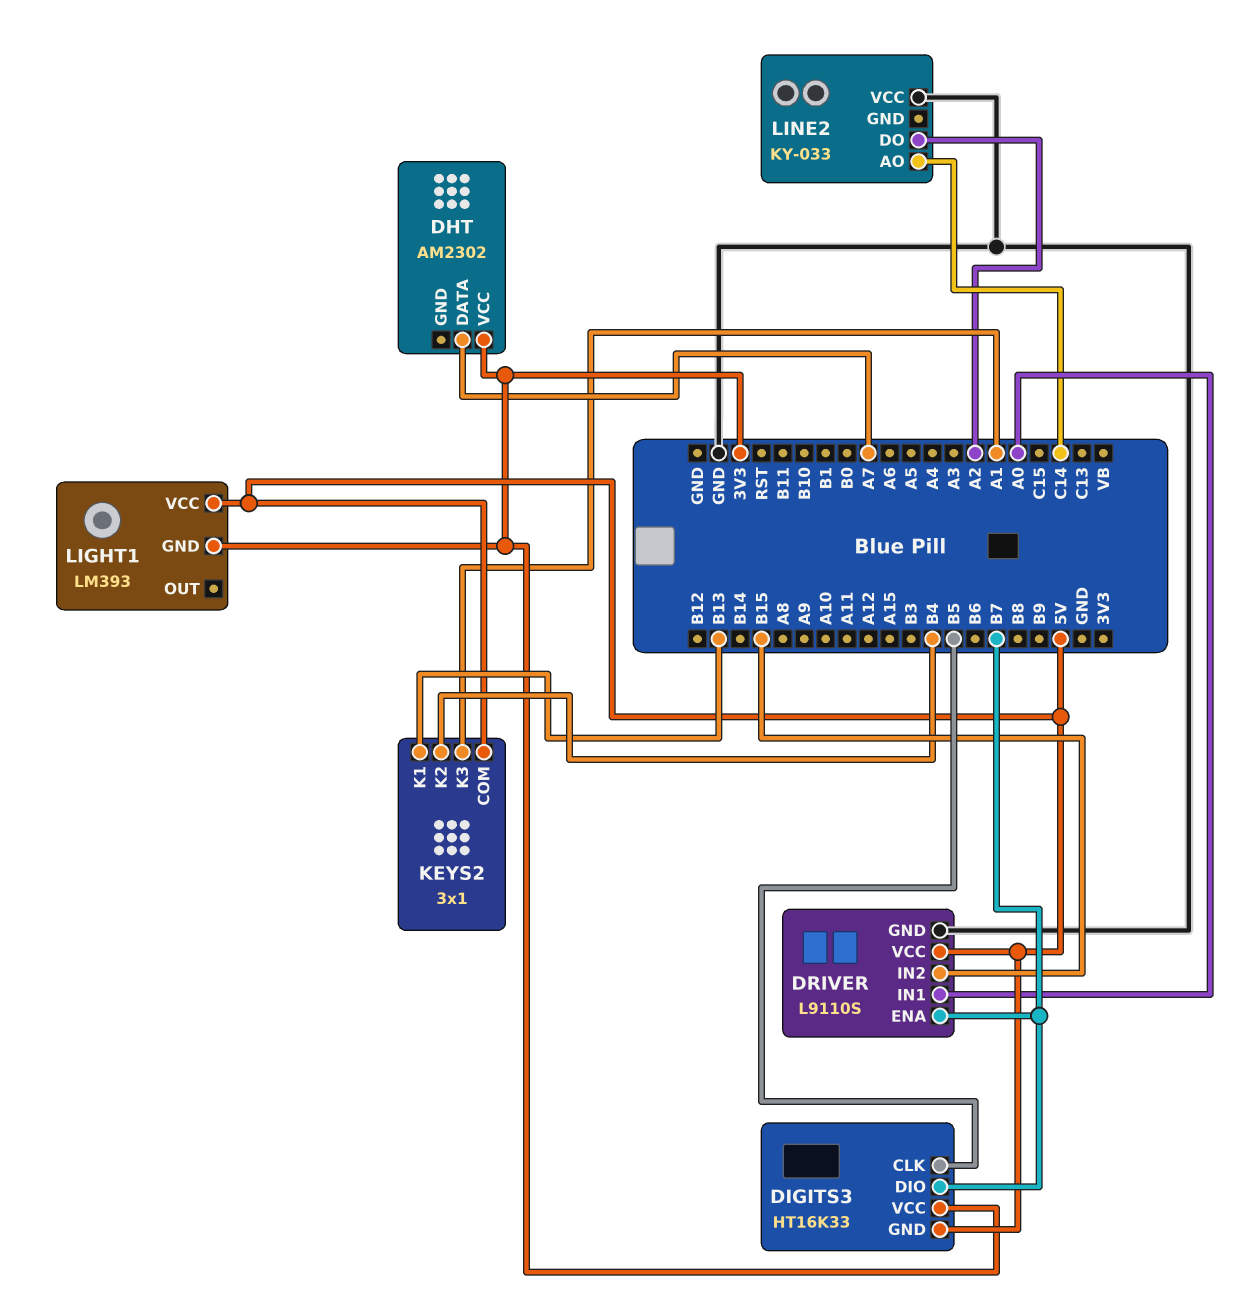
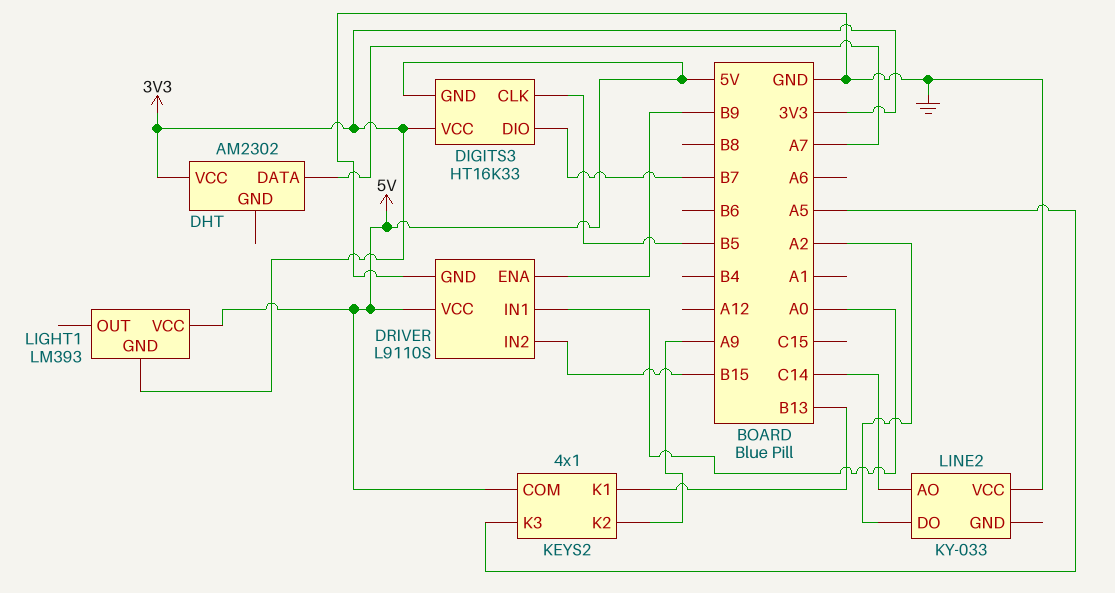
DRIVER pin ENA: B7 -> B9
KEYS2: 3x1 -> 4x1
KEYS2 pin K2: B4 -> A9
KEYS2 pin K3: A1 -> A5

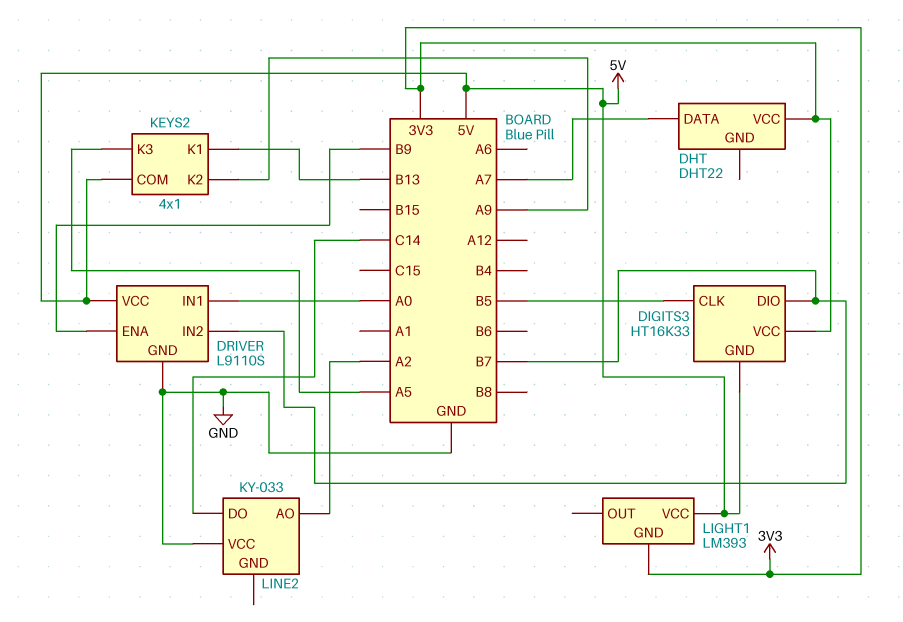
DHT: AM2302 -> DHT22
DRIVER pin IN2: B15 -> B7
LINE2 pin AO: C14 -> A2
LINE2 pin DO: A2 -> C14

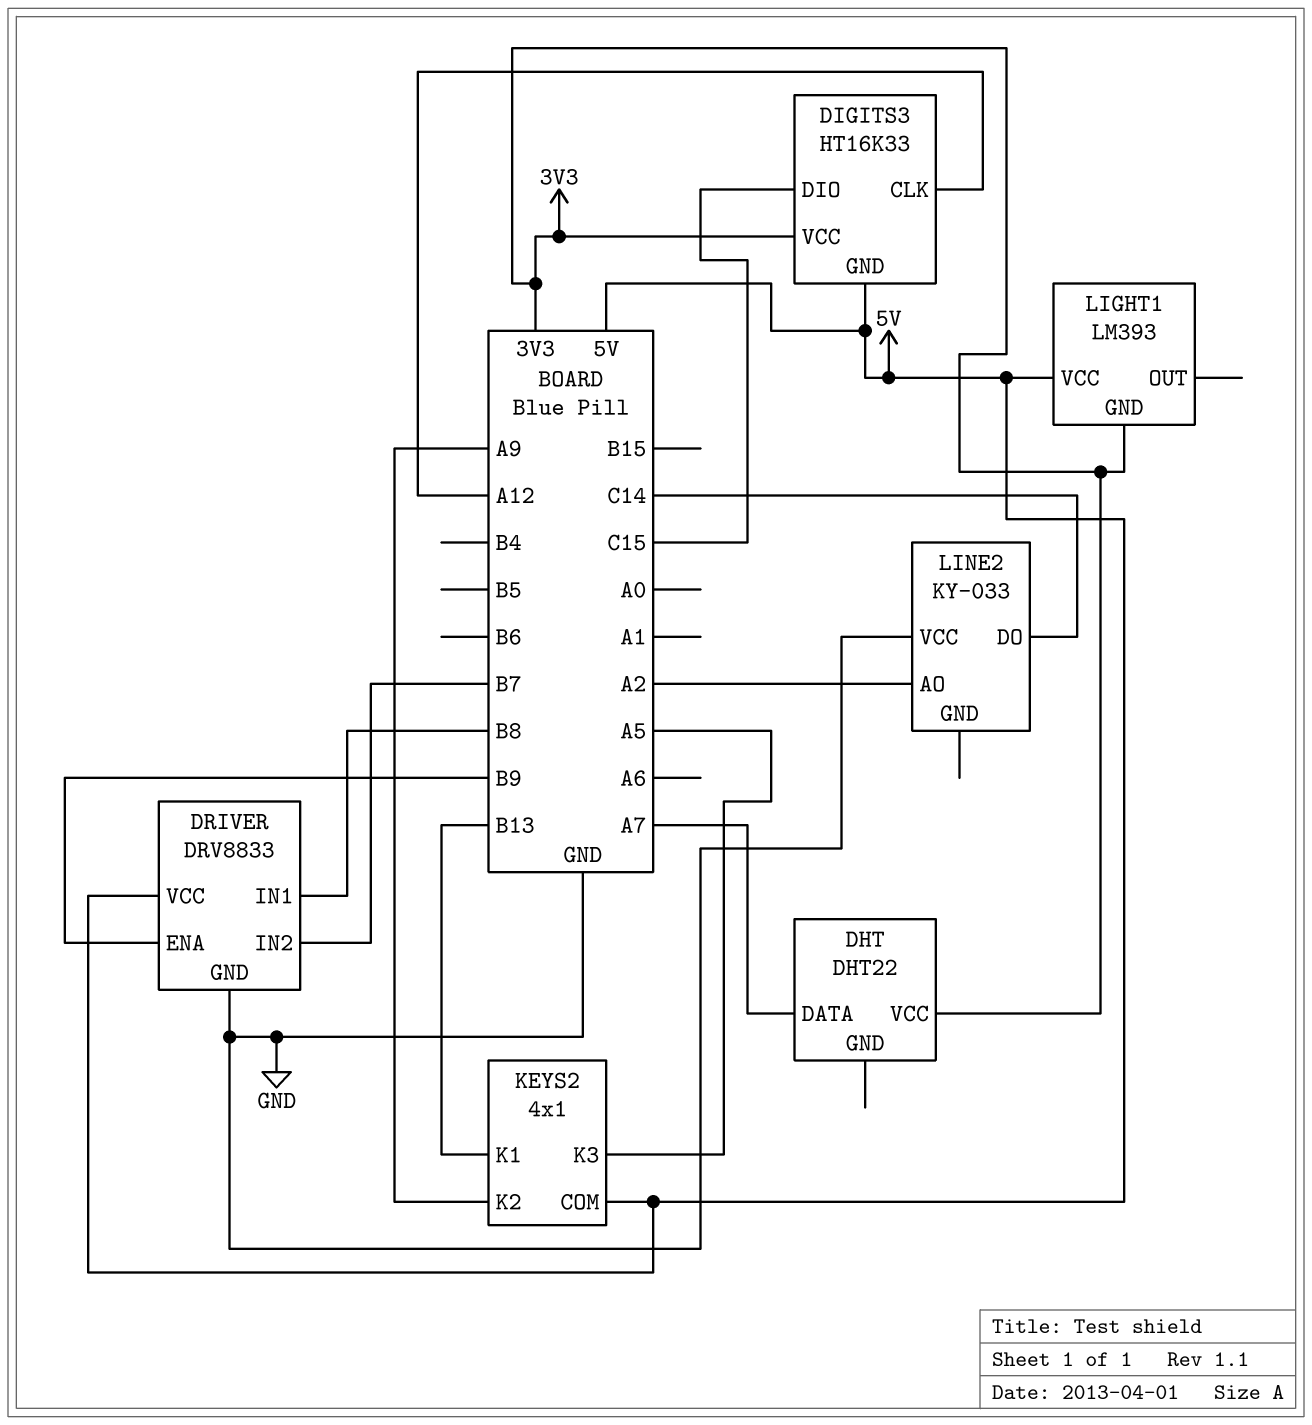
DIGITS3 pin CLK: B5 -> A12
DIGITS3 pin DIO: B7 -> C15
DRIVER: L9110S -> DRV8833
DRIVER pin IN1: A0 -> B8

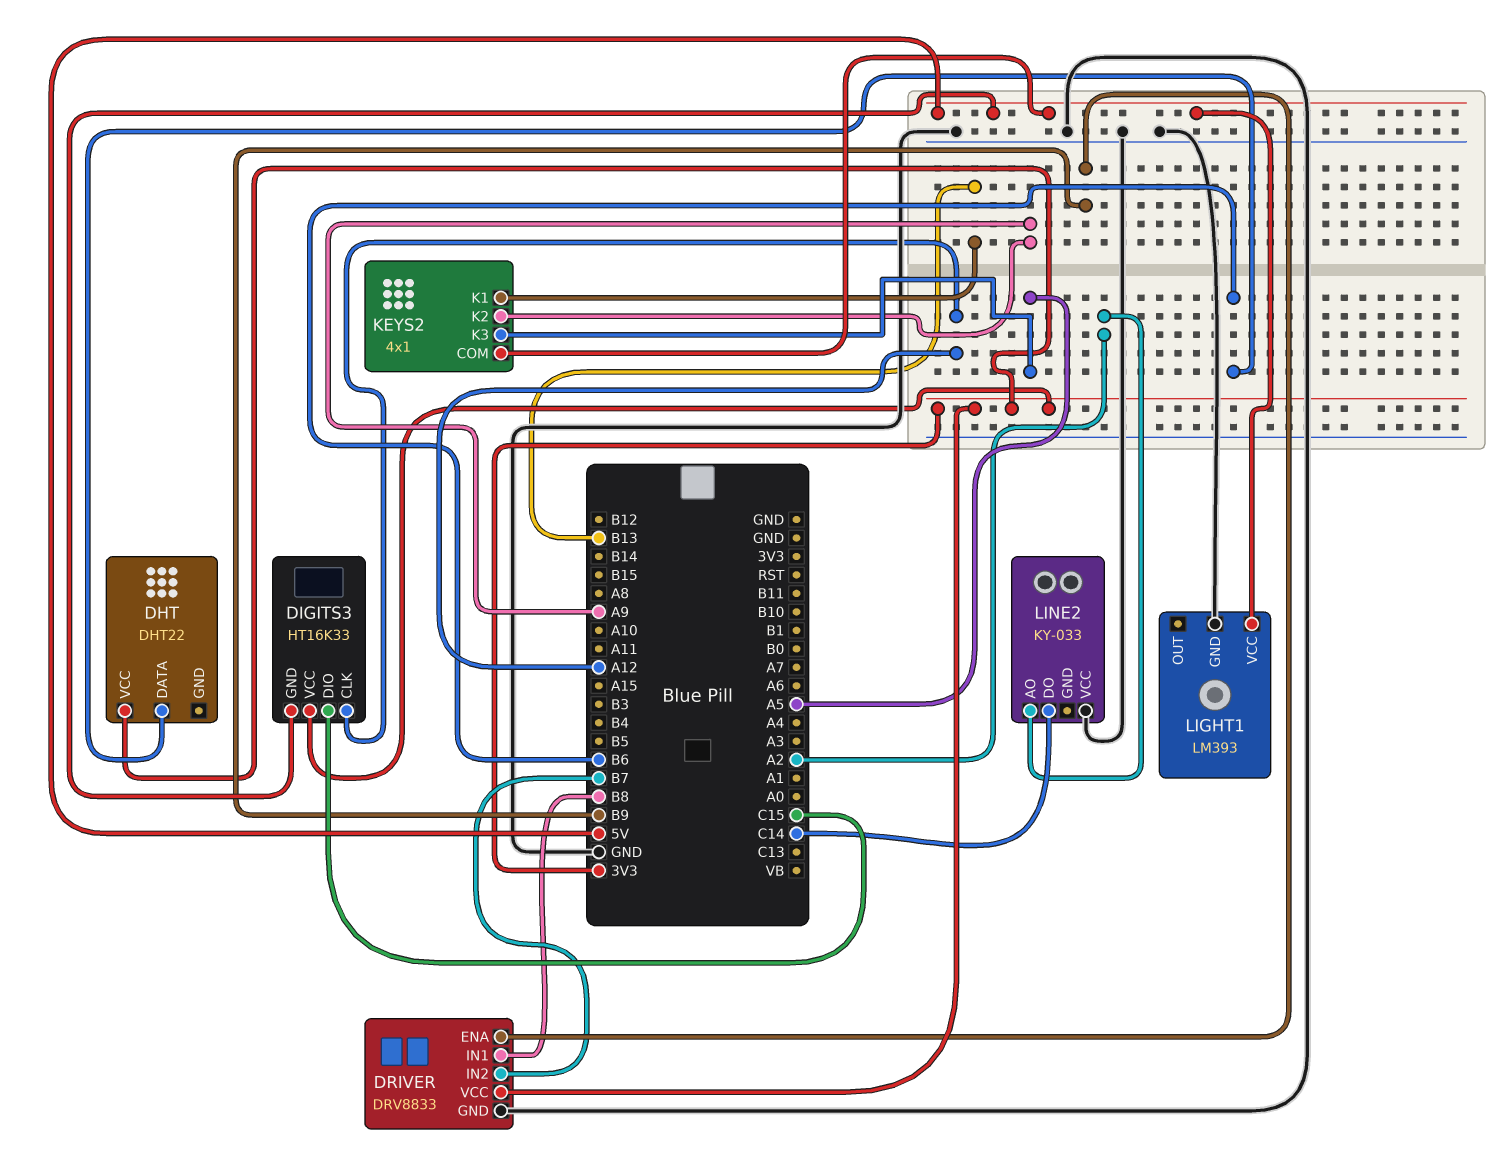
DHT pin DATA: A7 -> B6
DRIVER pin VCC: 5V -> 3V3
LIGHT1 pin GND: 3V3 -> GND

